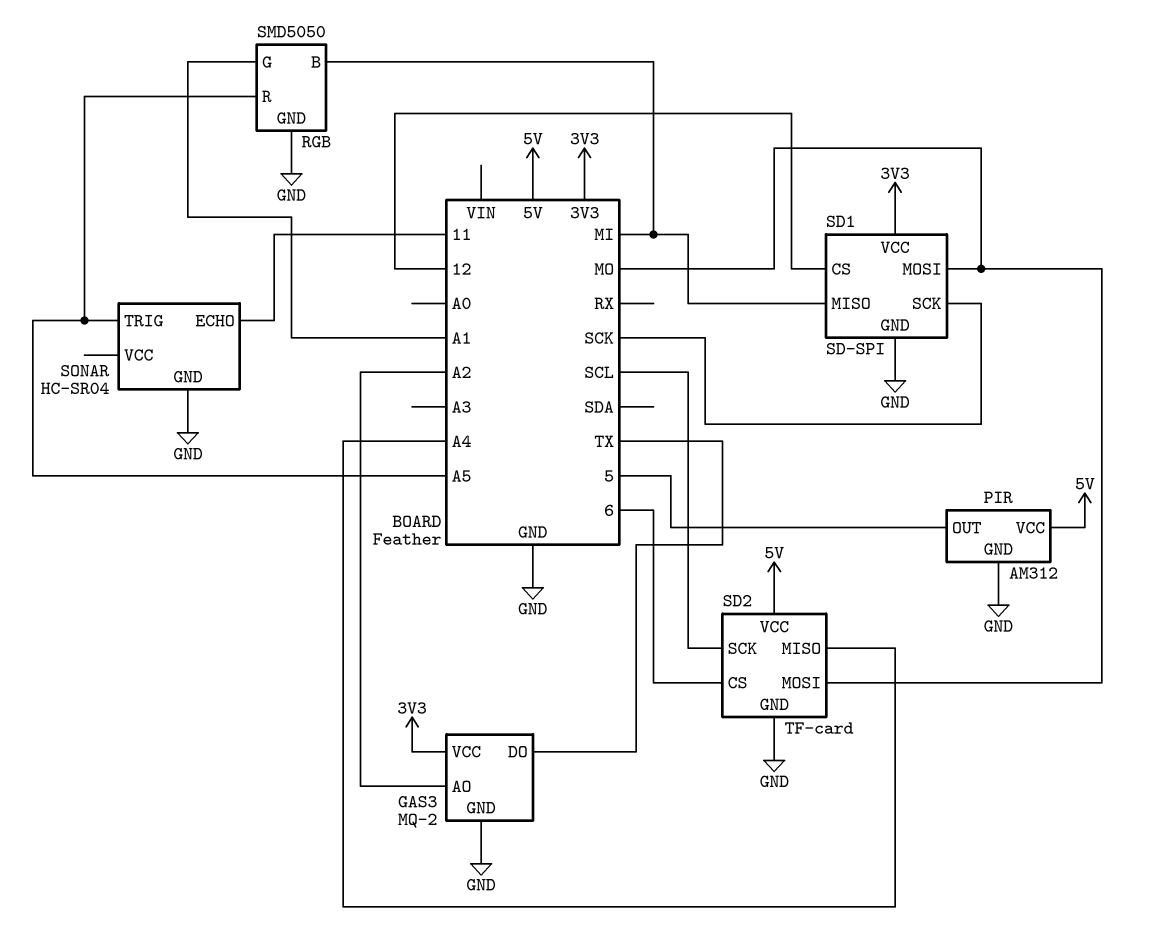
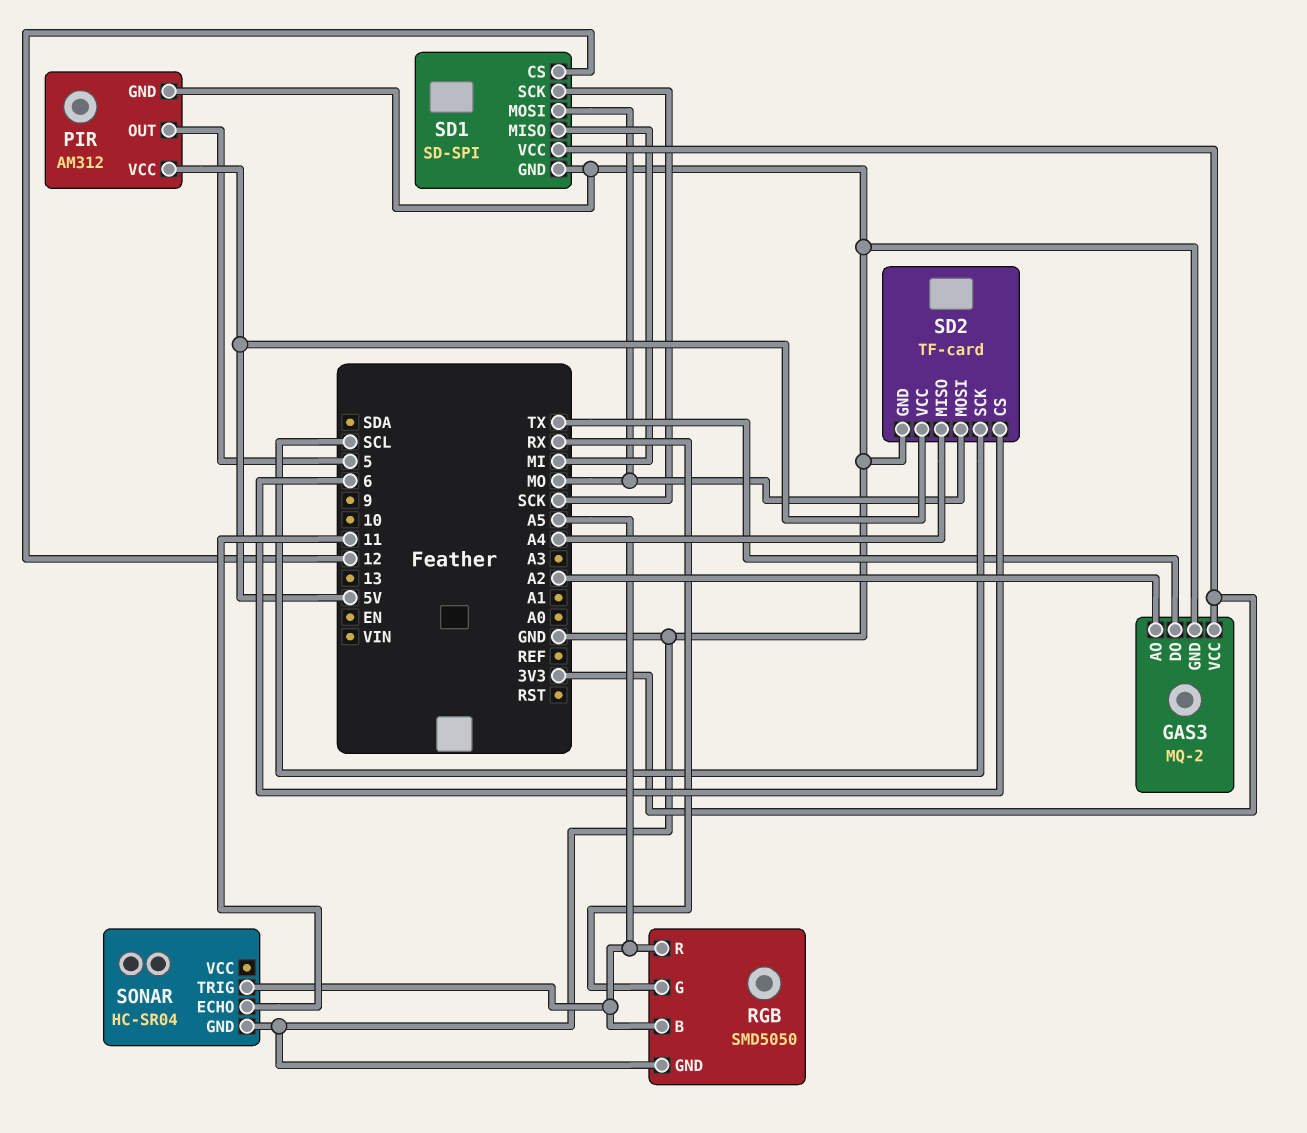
RGB pin B: MI -> A5
RGB pin G: A1 -> RX

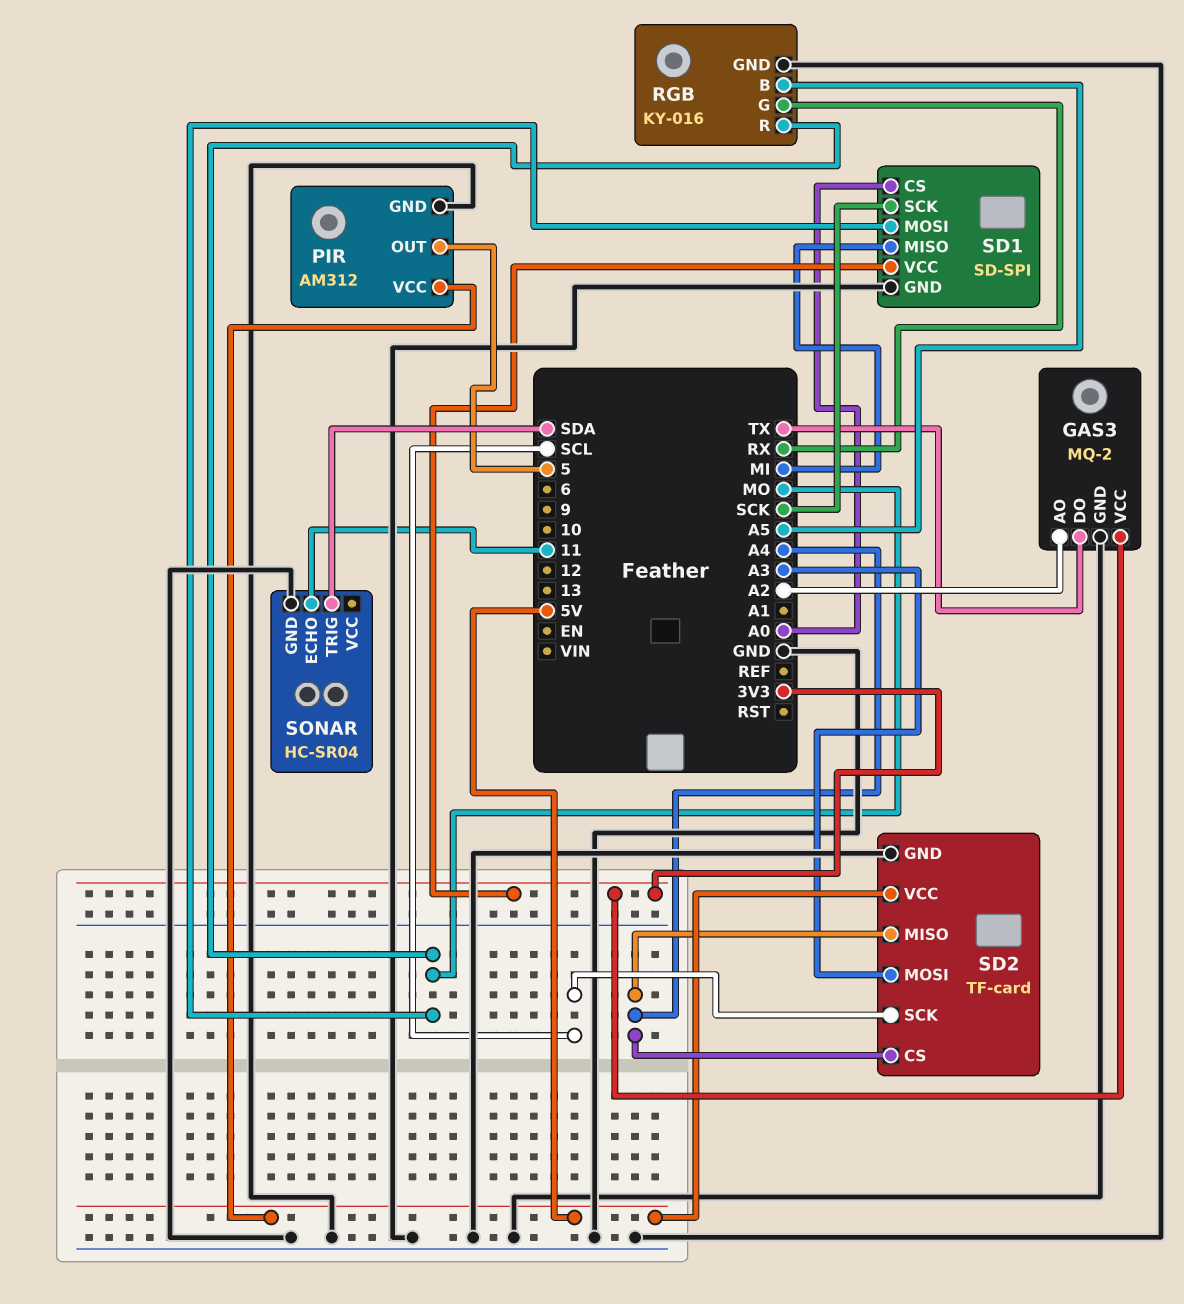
RGB: SMD5050 -> KY-016
RGB pin R: A5 -> MO
SD1 pin CS: 12 -> A0
SD2 pin CS: 6 -> A4
SD2 pin MOSI: MO -> A3
SONAR pin TRIG: A5 -> SDA

